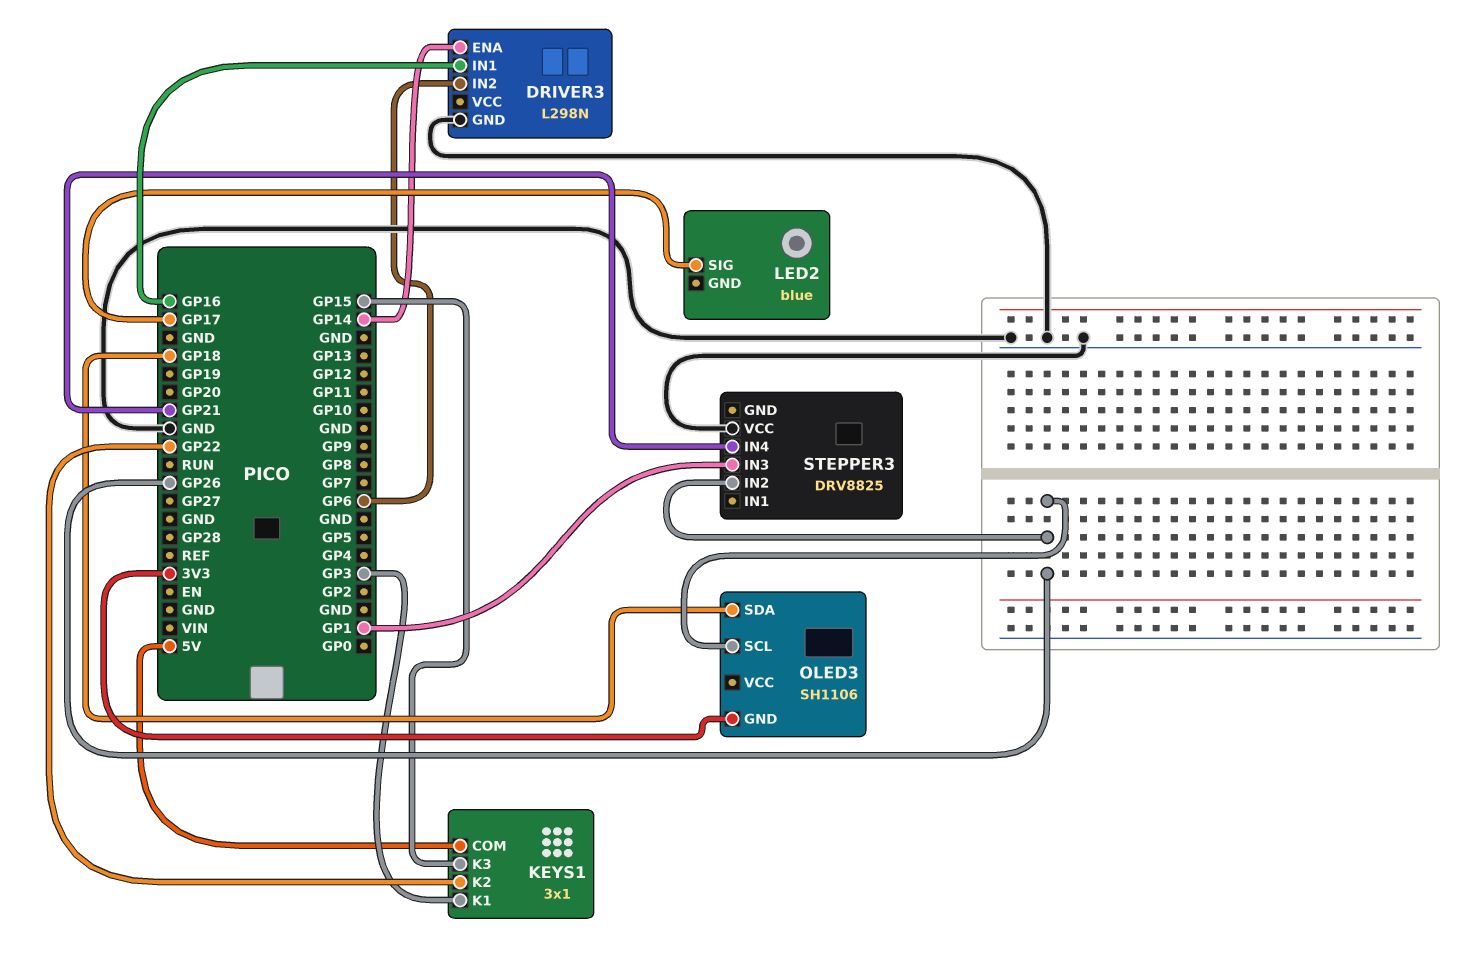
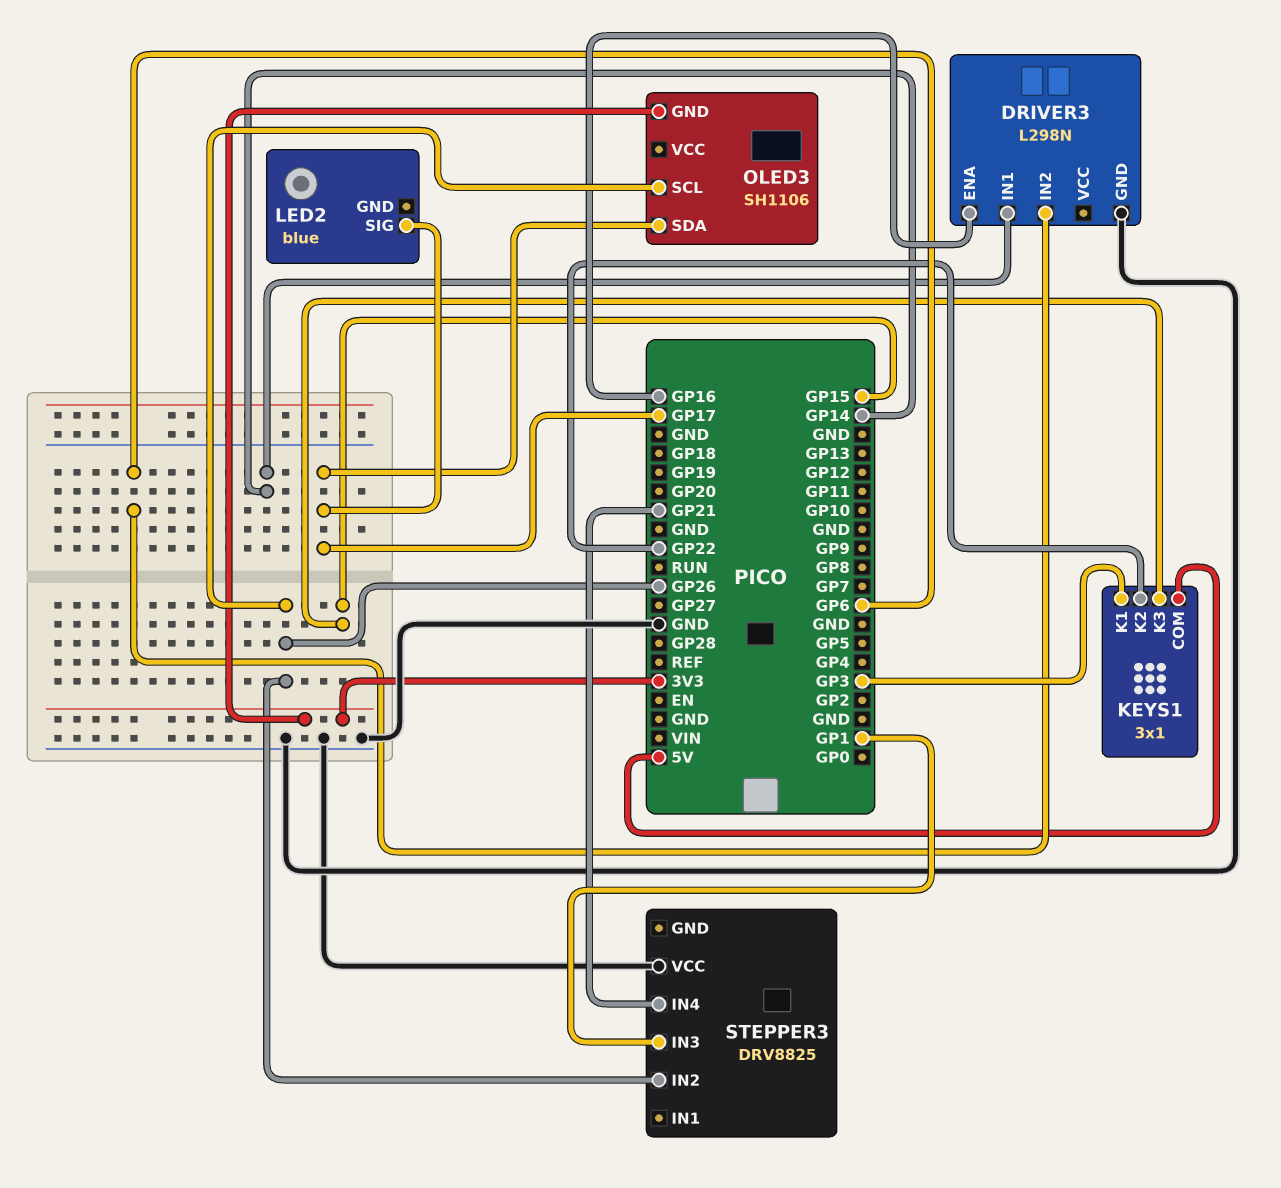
DRIVER3 pin ENA: GP14 -> GP16
DRIVER3 pin IN1: GP16 -> GP14
OLED3 pin SDA: GP18 -> GP17

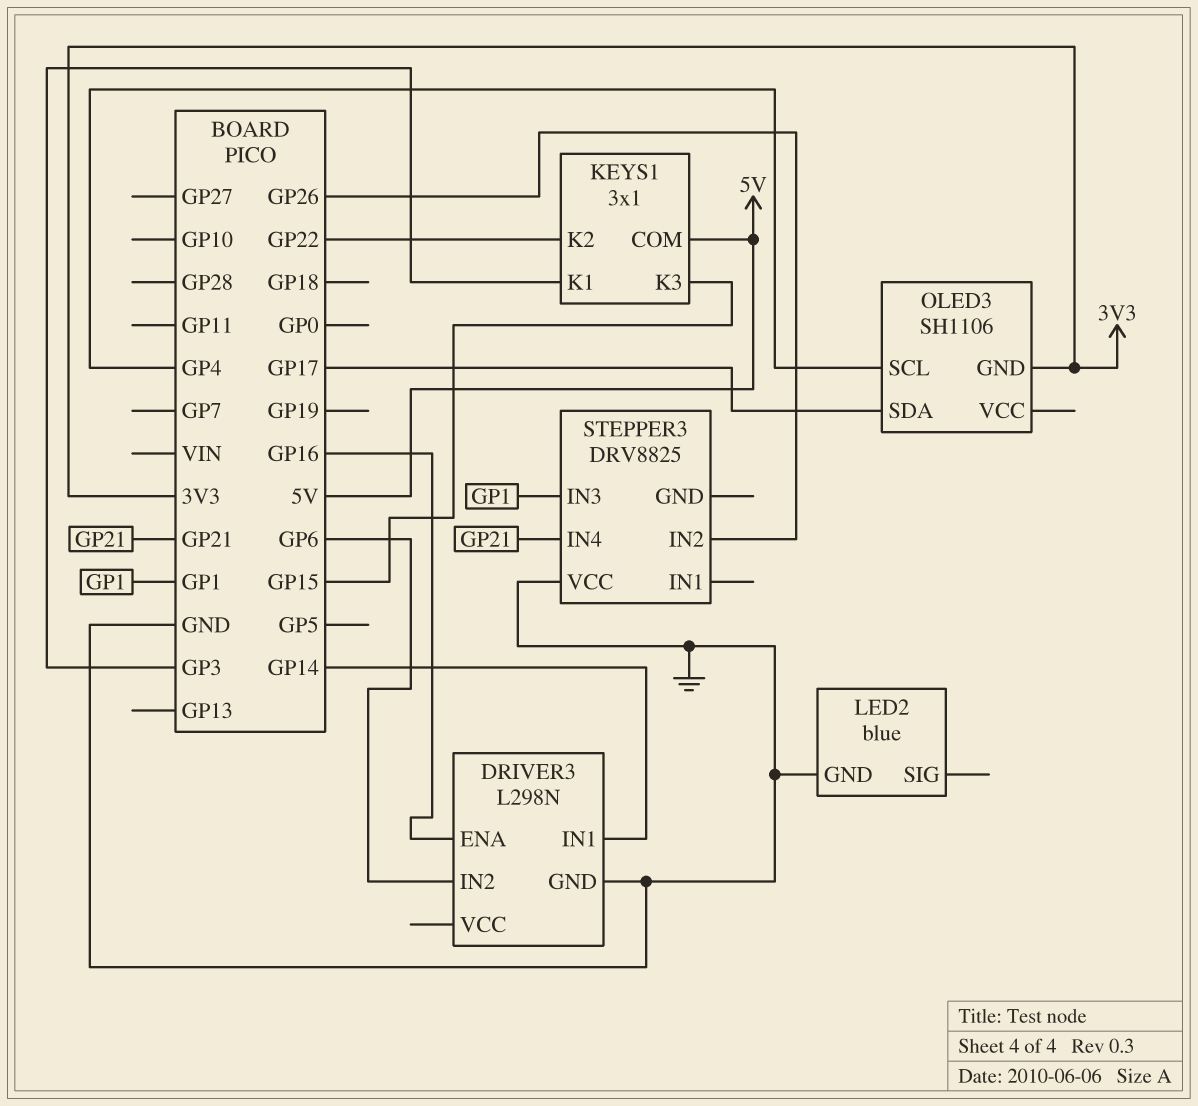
LED2 pin GND: none -> GND
LED2 pin SIG: GP17 -> none
OLED3 pin SCL: GP26 -> GP4

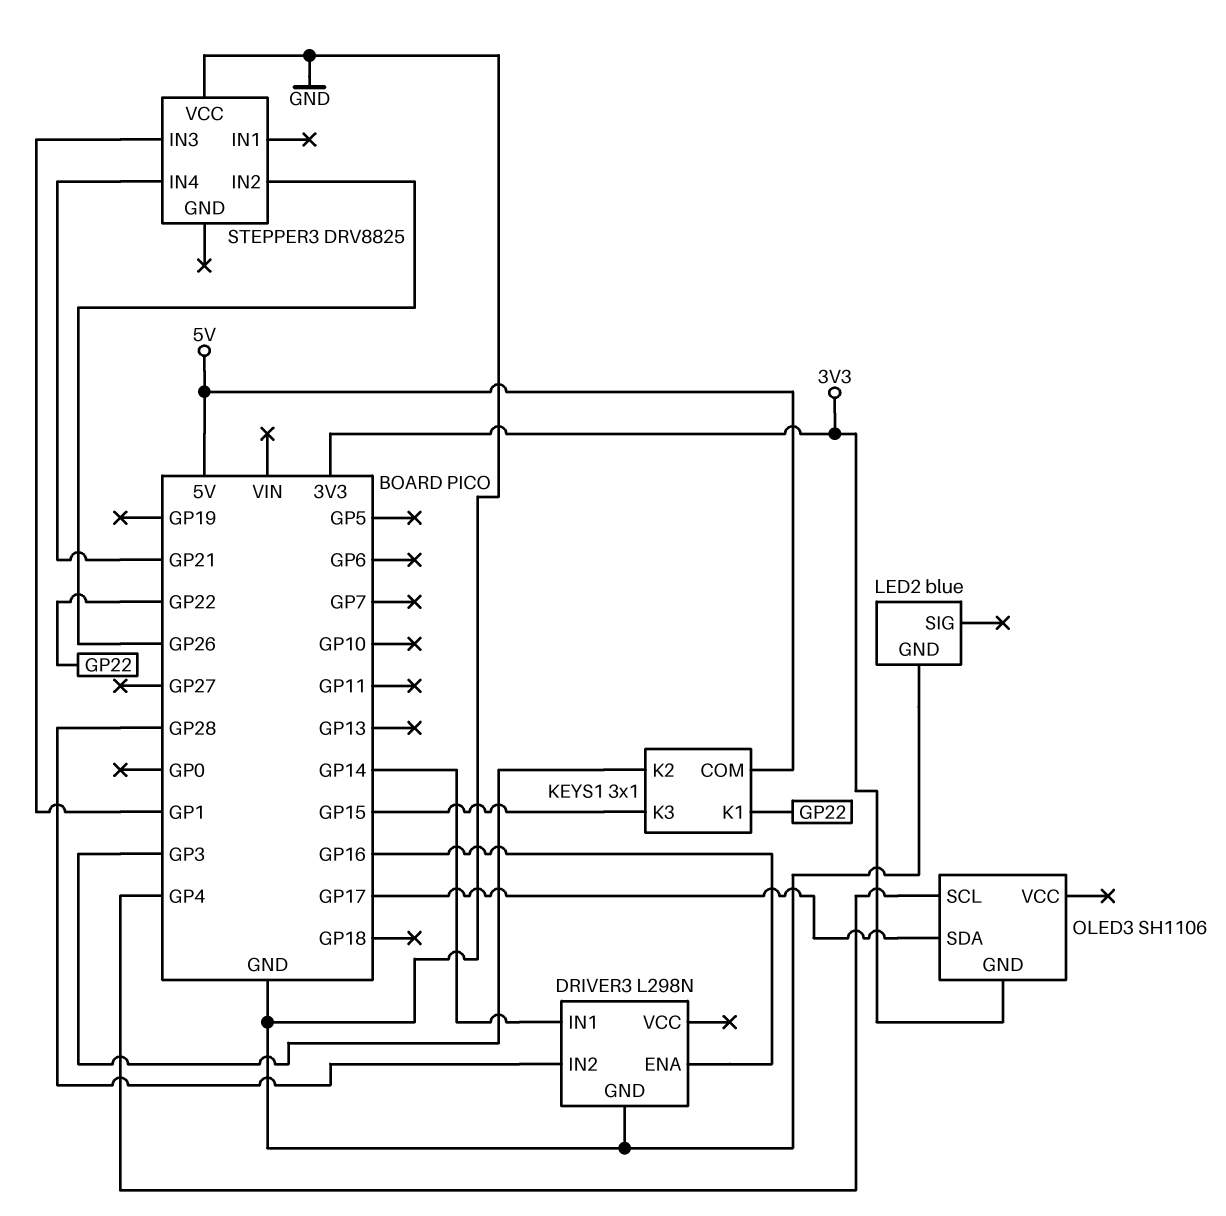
DRIVER3 pin IN2: GP6 -> GP28
KEYS1 pin K1: GP3 -> GP22
KEYS1 pin K2: GP22 -> GP3

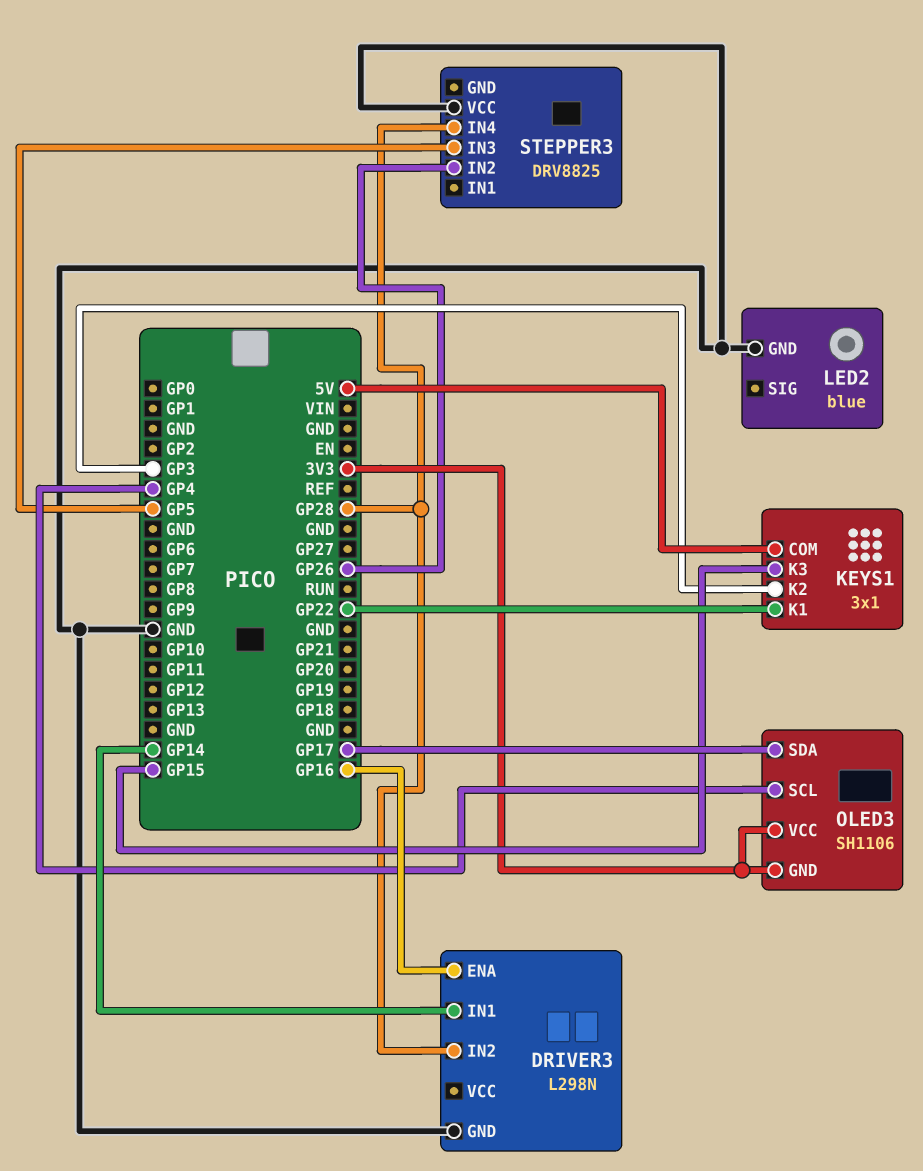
OLED3 pin VCC: none -> 3V3
STEPPER3 pin IN3: GP1 -> GP5
STEPPER3 pin IN4: GP21 -> GP28

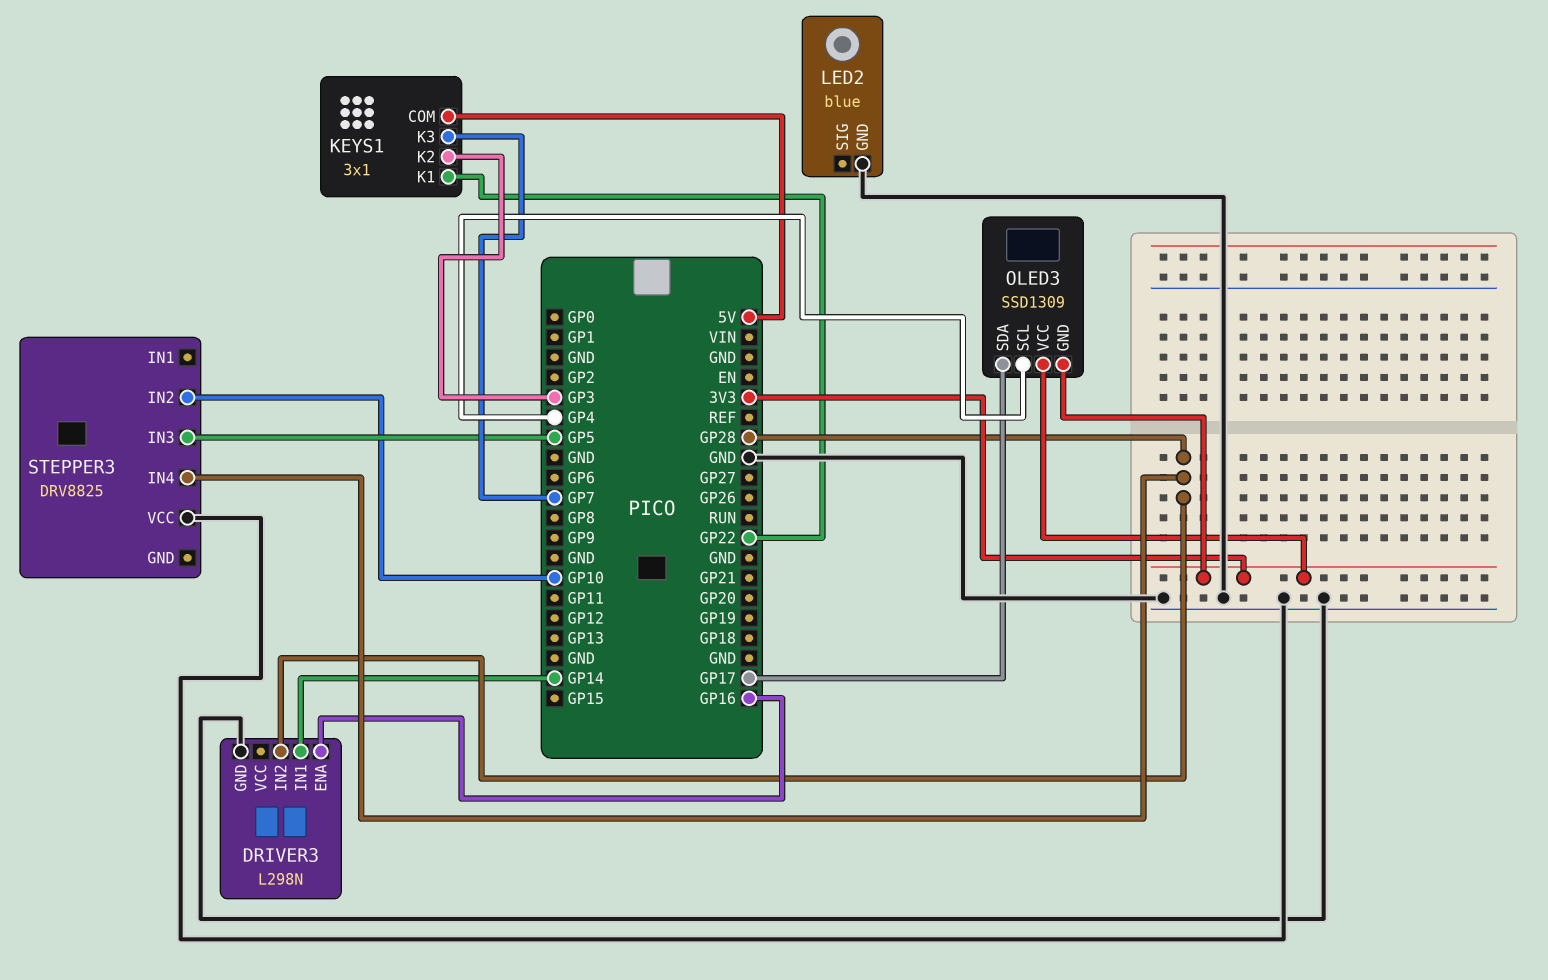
KEYS1 pin K3: GP15 -> GP7
OLED3: SH1106 -> SSD1309
STEPPER3 pin IN2: GP26 -> GP10

